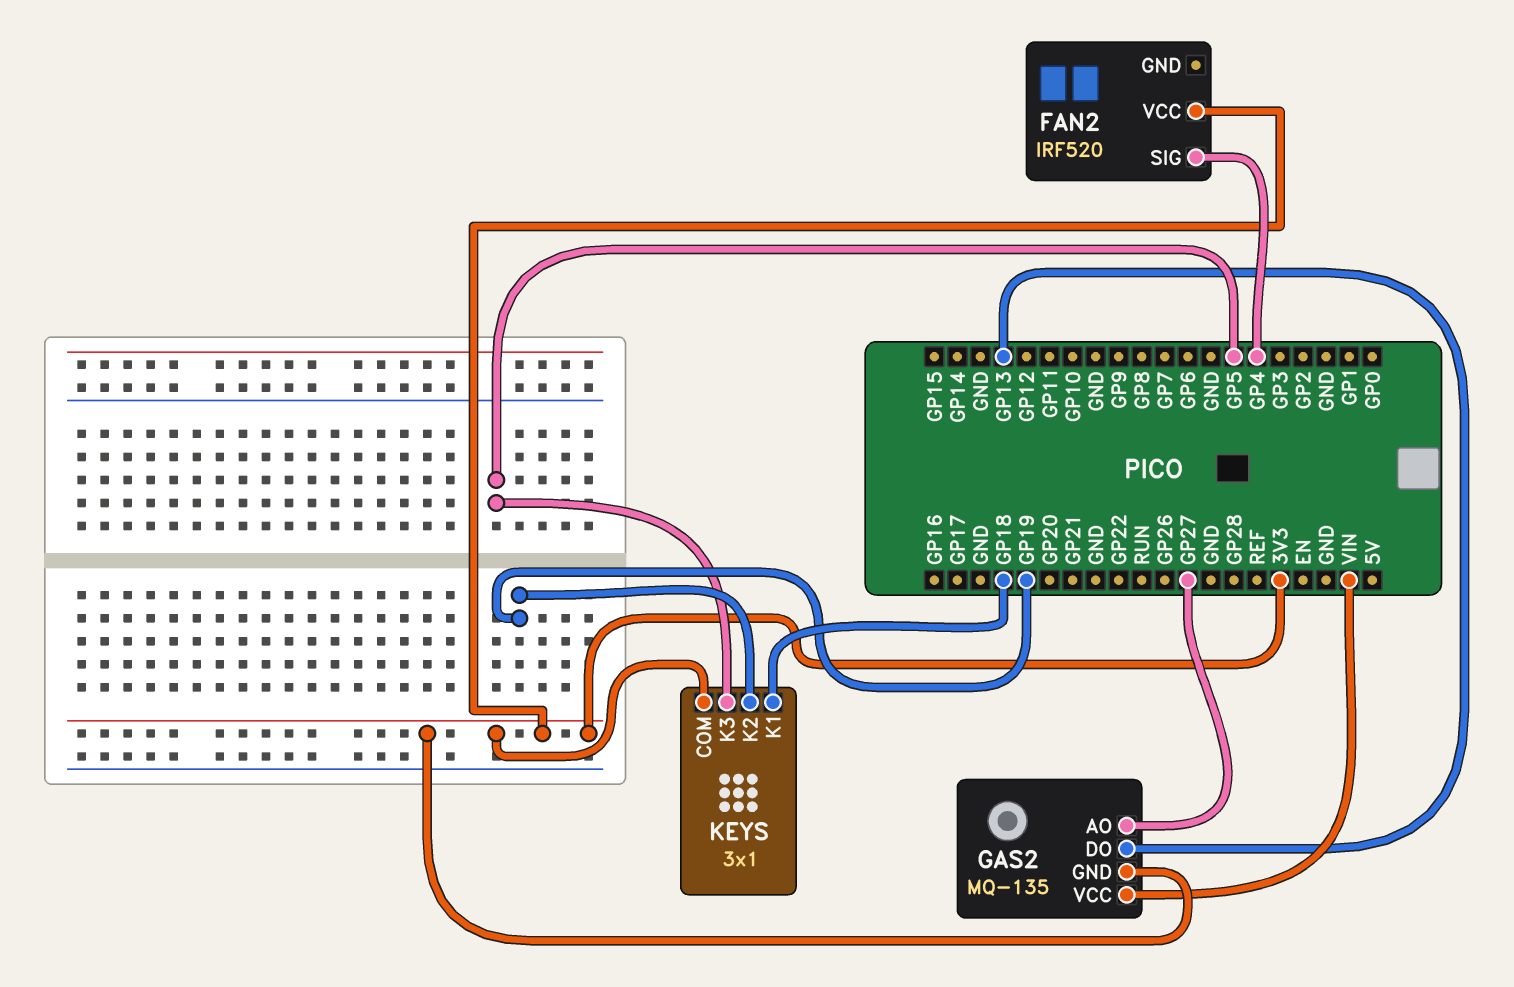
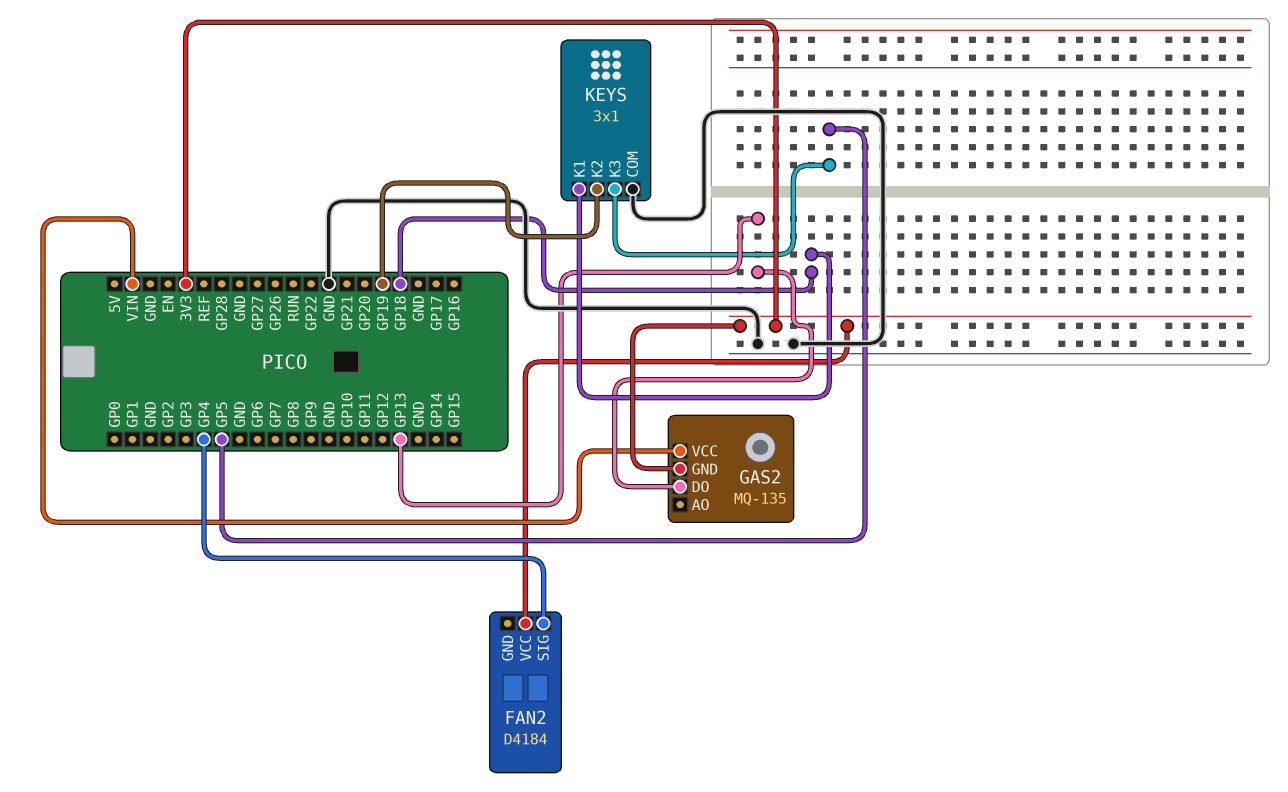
FAN2: IRF520 -> D4184
GAS2 pin AO: GP27 -> none
KEYS pin COM: 3V3 -> GND

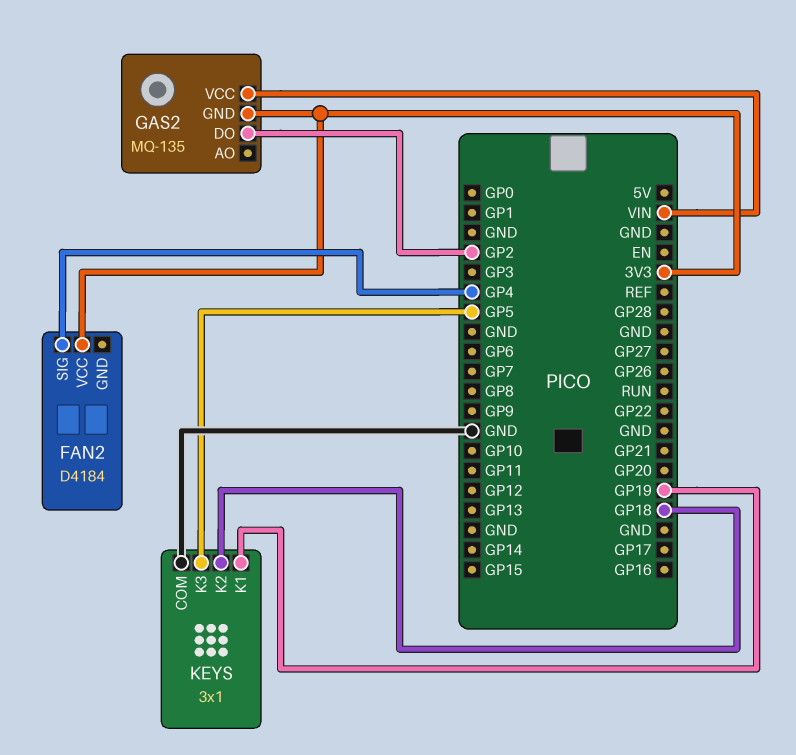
GAS2 pin DO: GP13 -> GP2
KEYS pin K1: GP18 -> GP19
KEYS pin K2: GP19 -> GP18

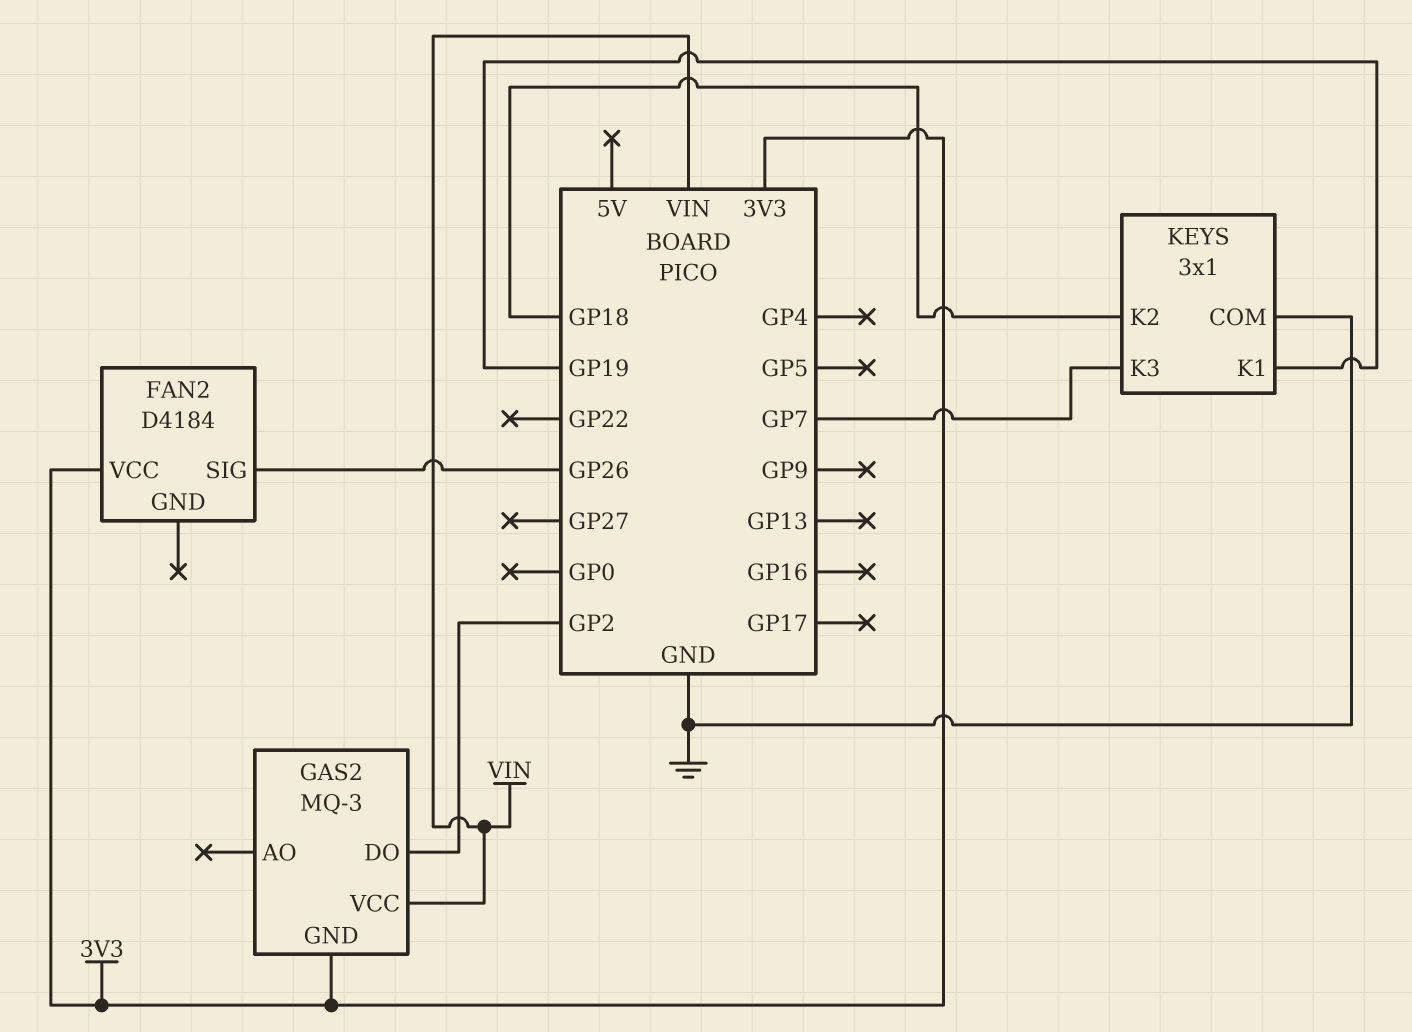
FAN2 pin SIG: GP4 -> GP26
GAS2: MQ-135 -> MQ-3
KEYS pin K3: GP5 -> GP7

